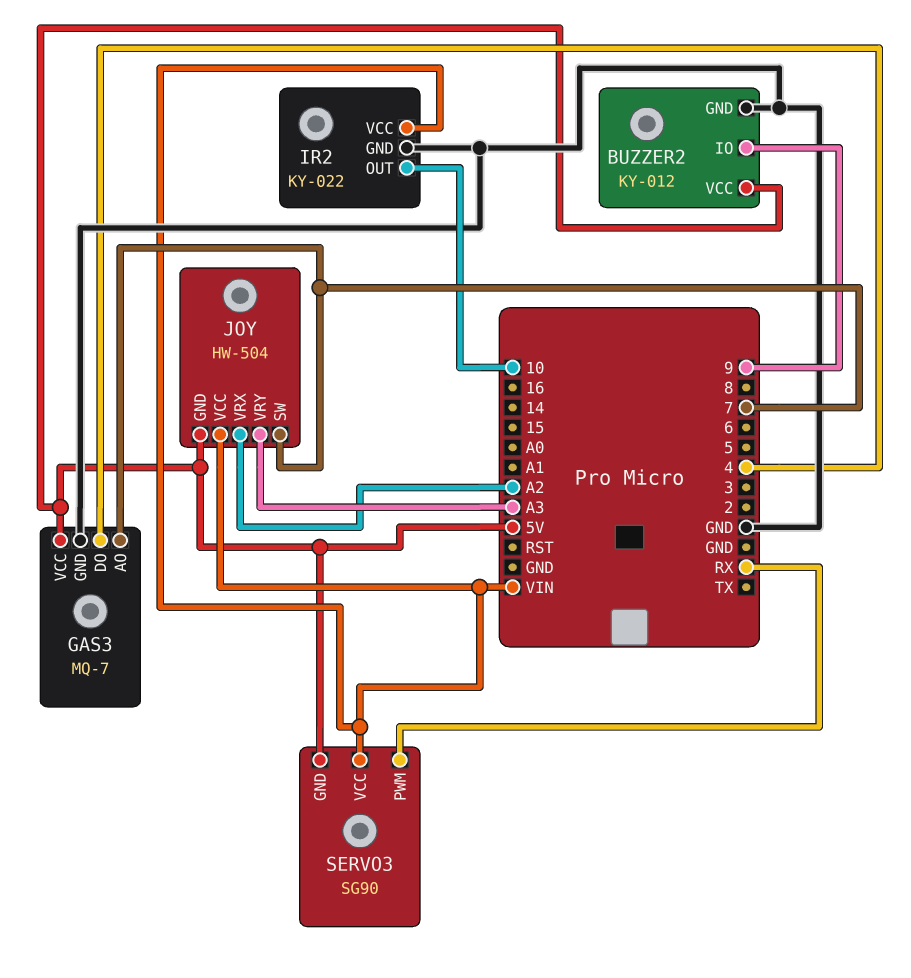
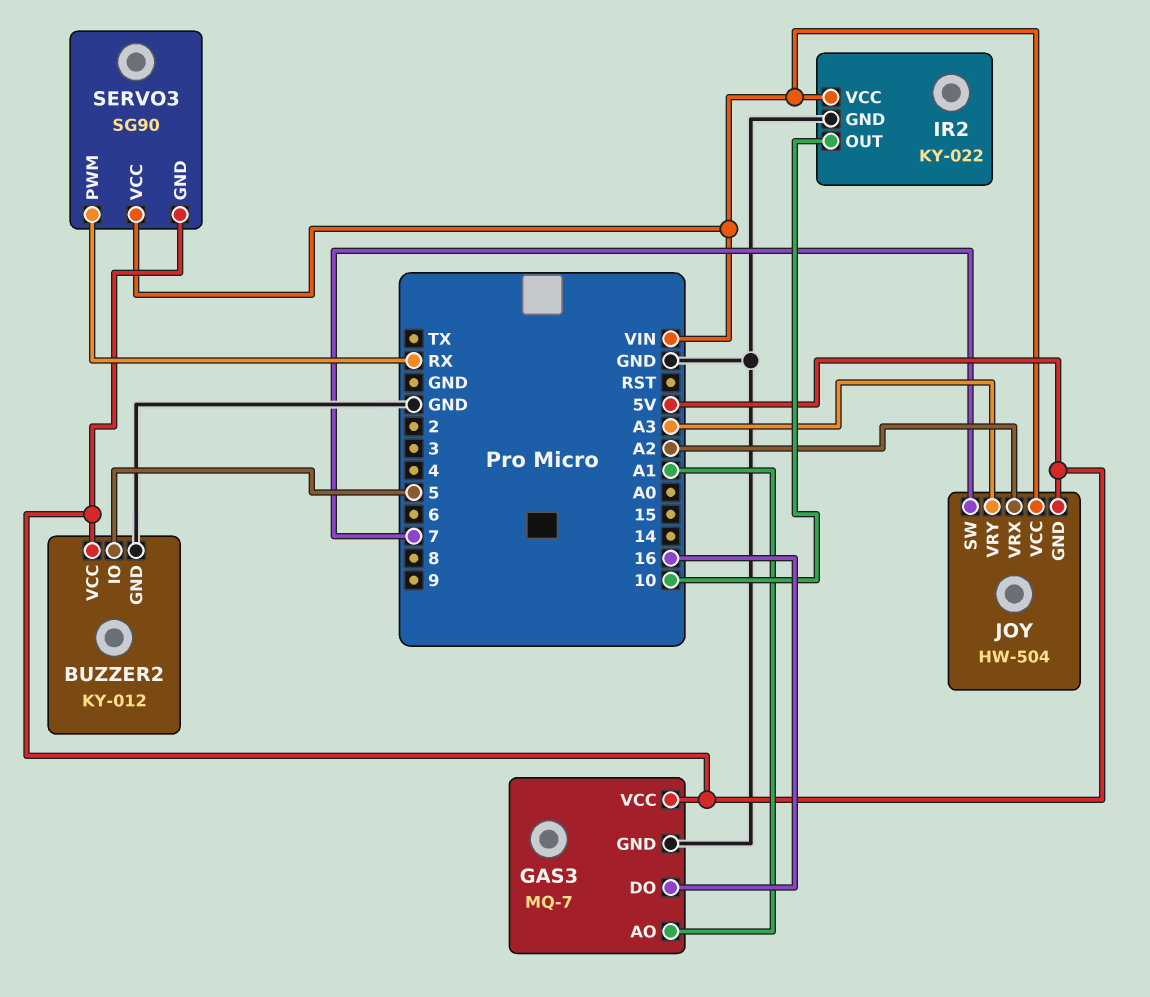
BUZZER2 pin IO: 9 -> 5
GAS3 pin AO: 7 -> A1
GAS3 pin DO: 4 -> 16

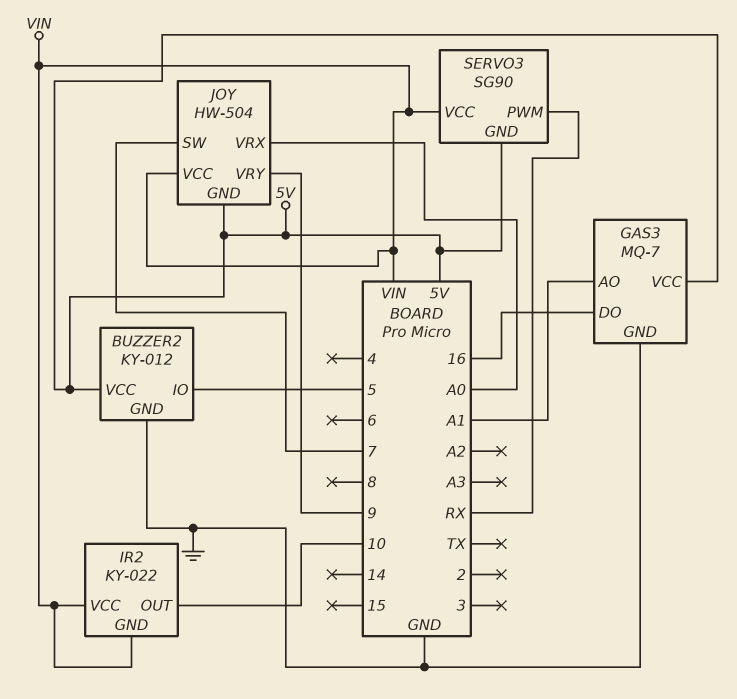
IR2 pin GND: GND -> VIN
JOY pin VRX: A2 -> A0
JOY pin VRY: A3 -> 9

